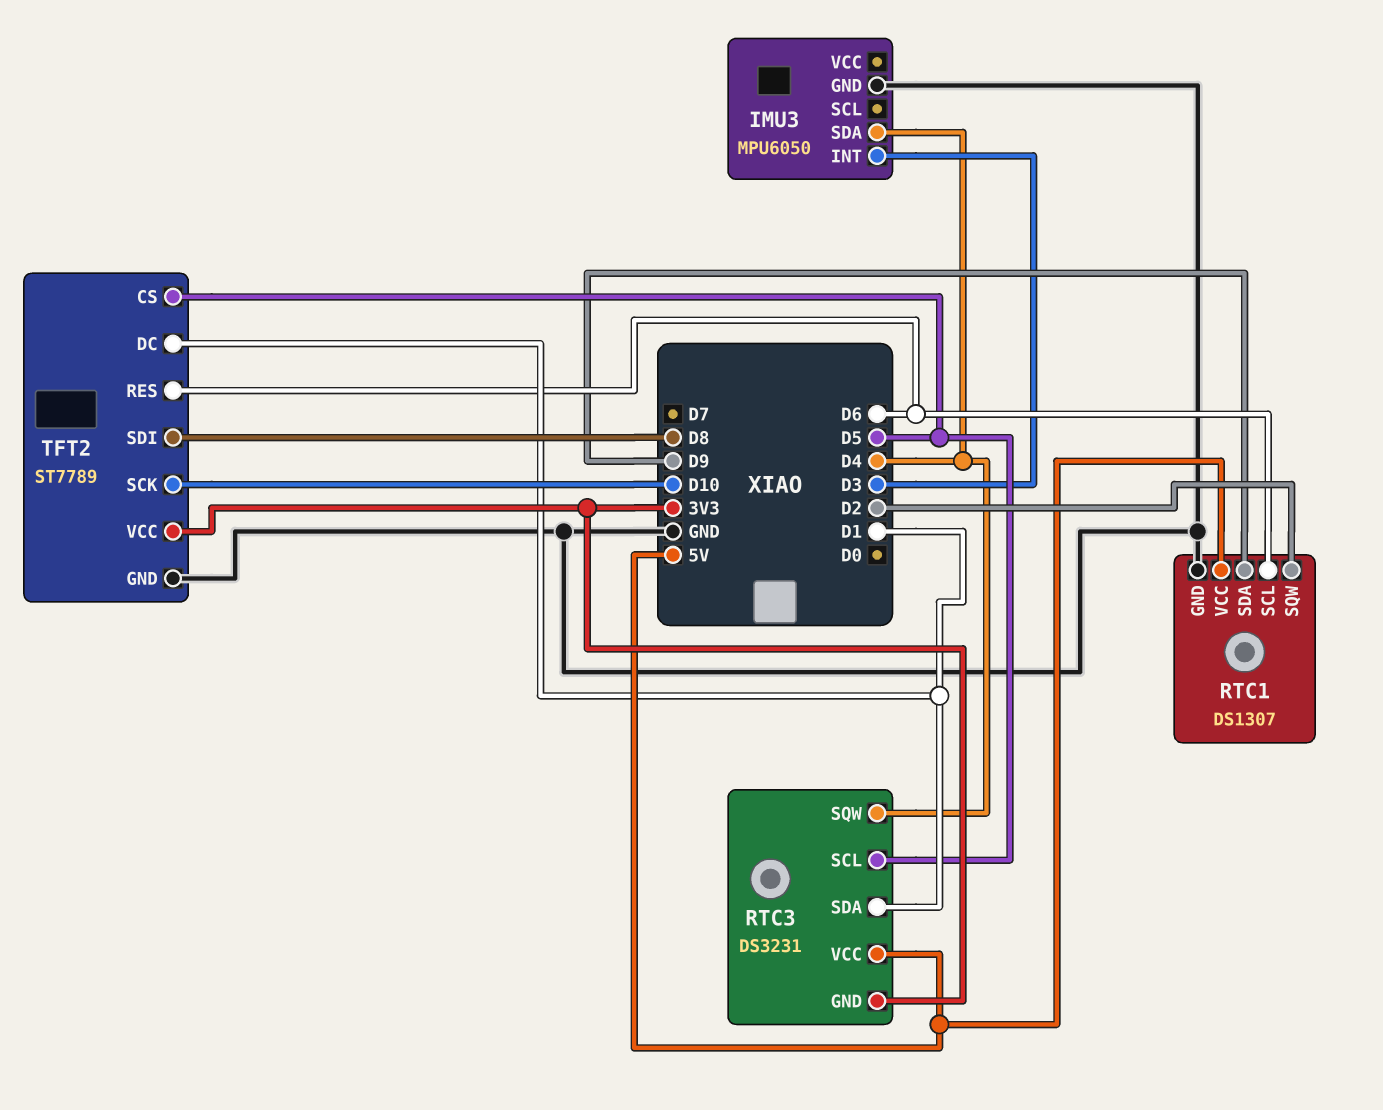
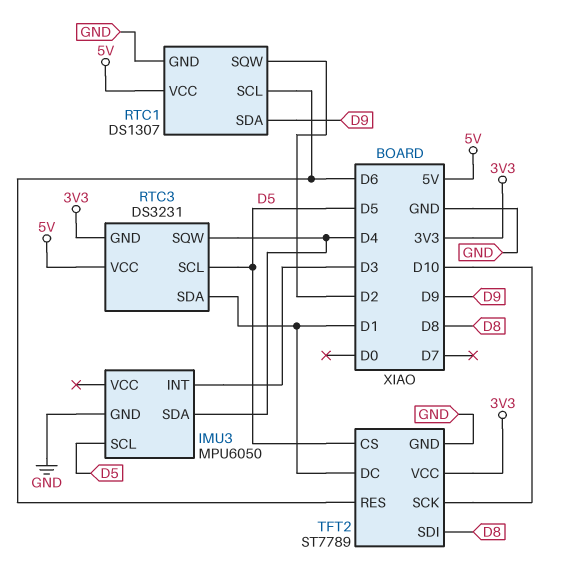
IMU3 pin SCL: none -> D5

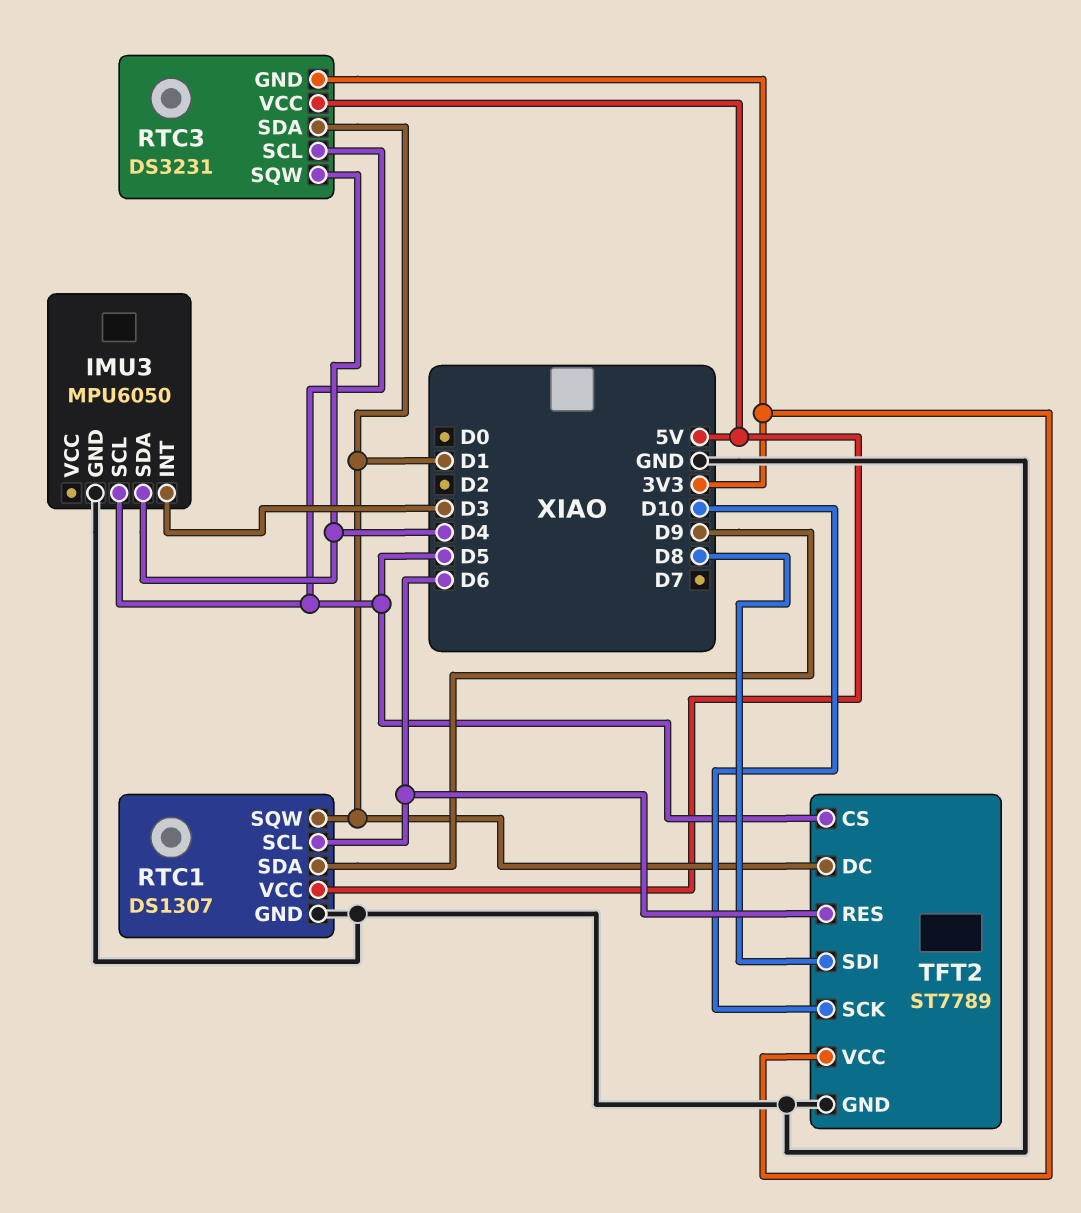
RTC1 pin SQW: D2 -> D1

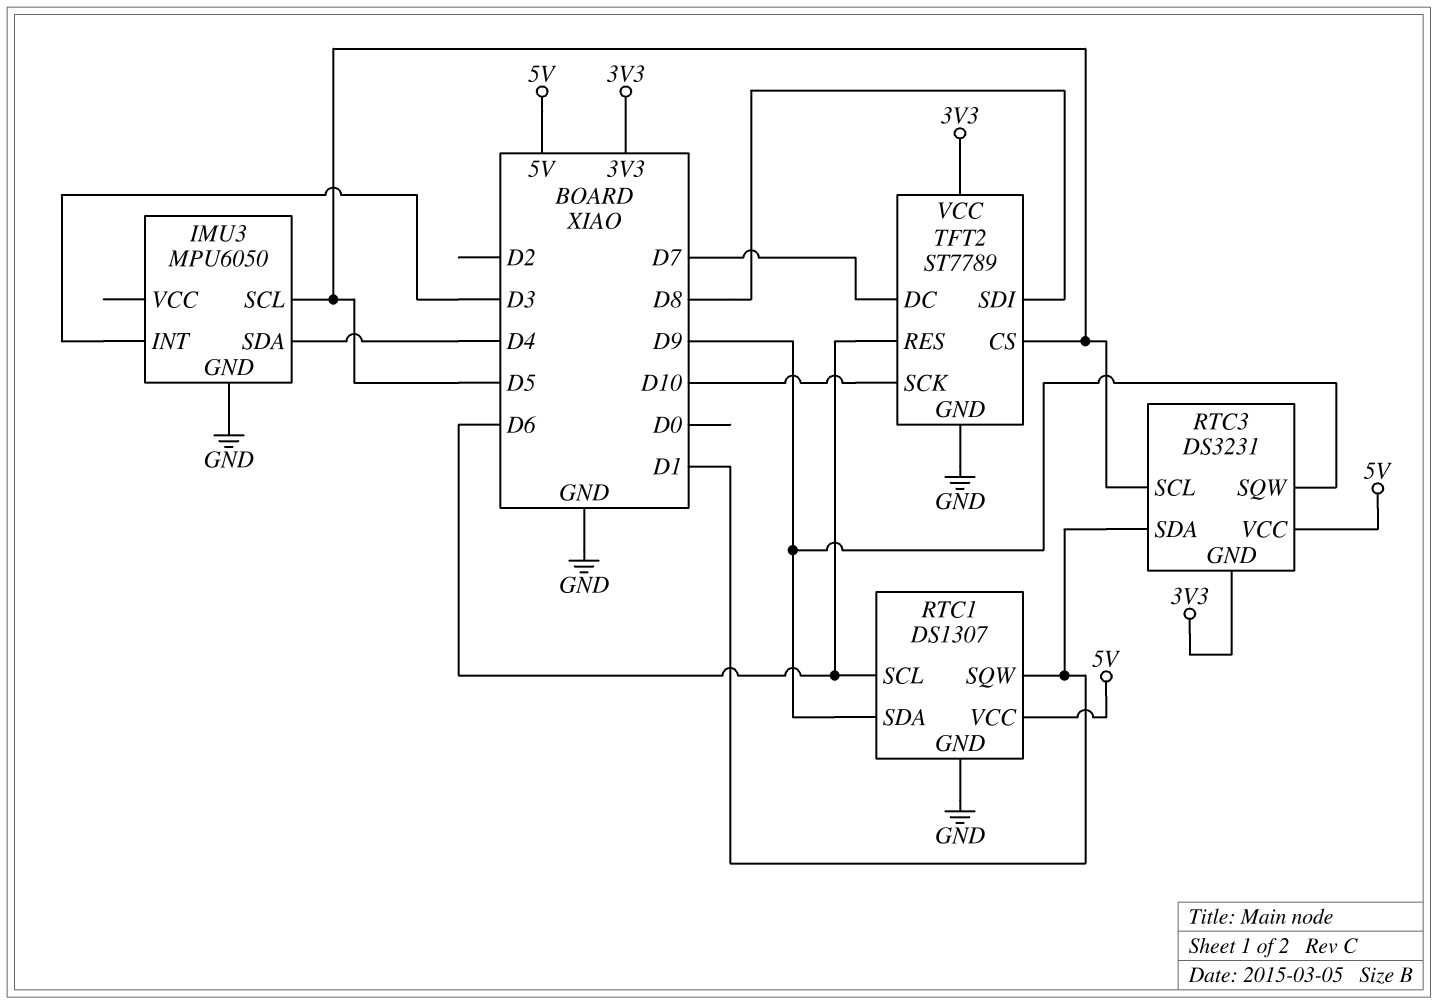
RTC3 pin SQW: D4 -> D9
TFT2 pin DC: D1 -> D7

